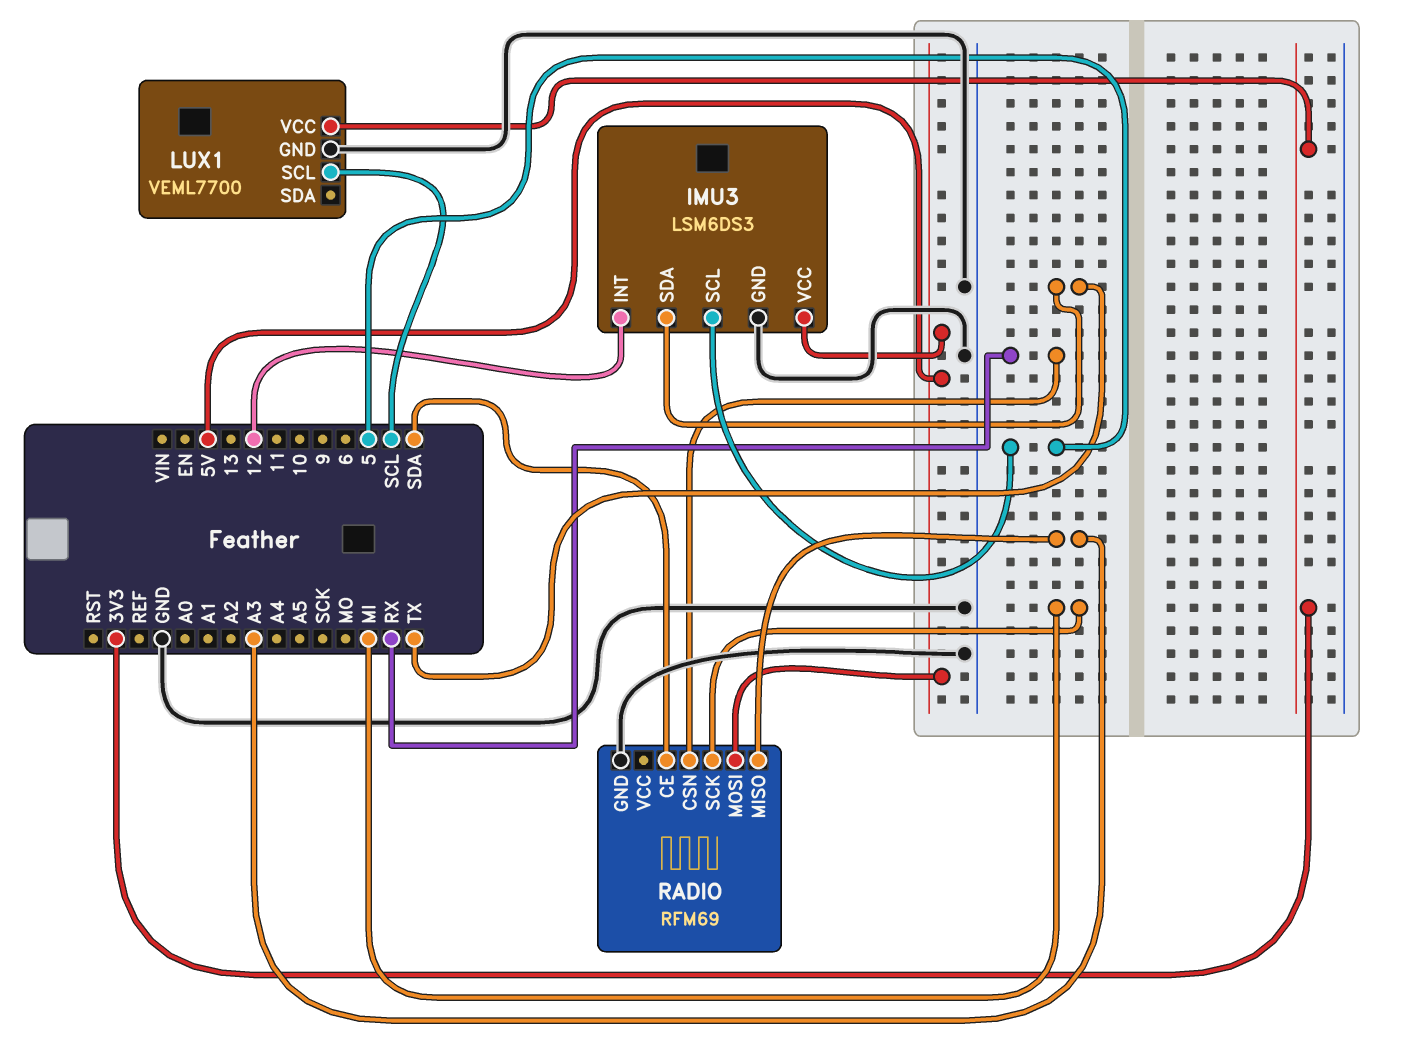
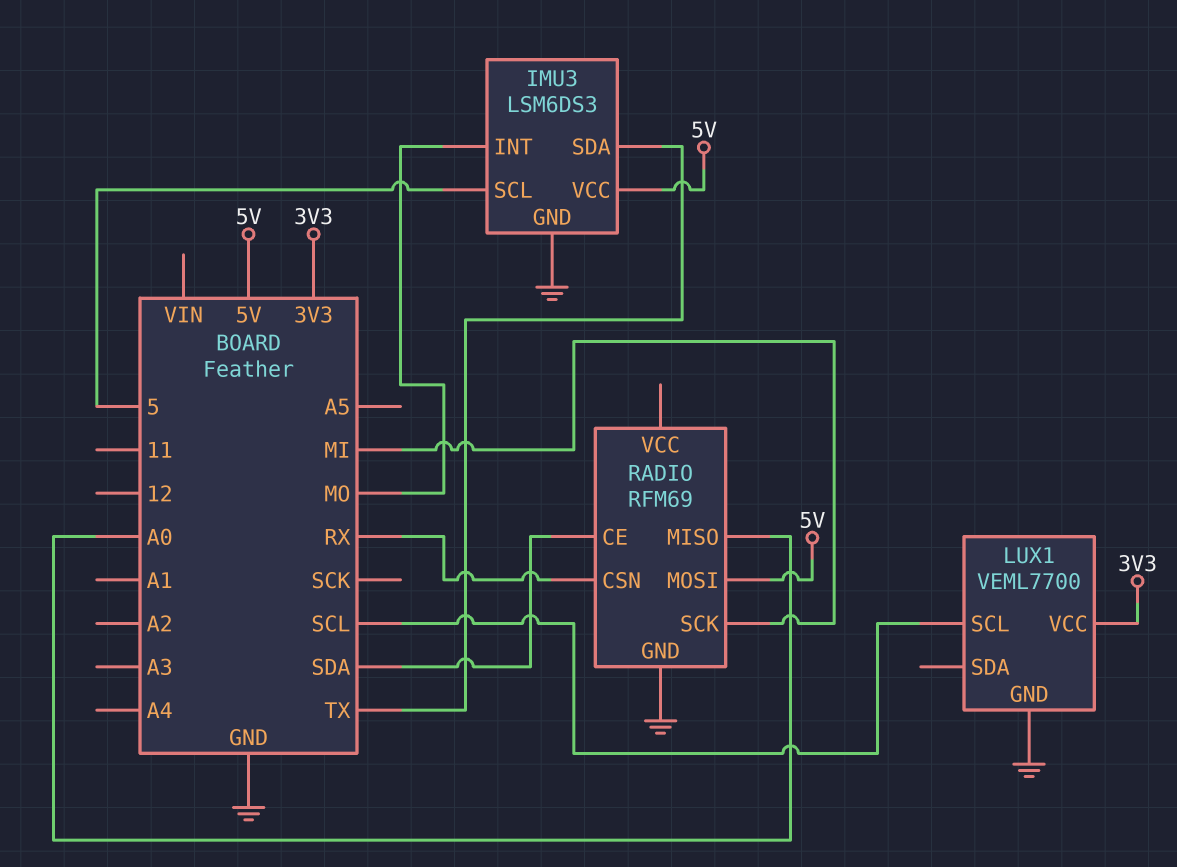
IMU3 pin INT: 12 -> MO
RADIO pin MISO: A3 -> A0

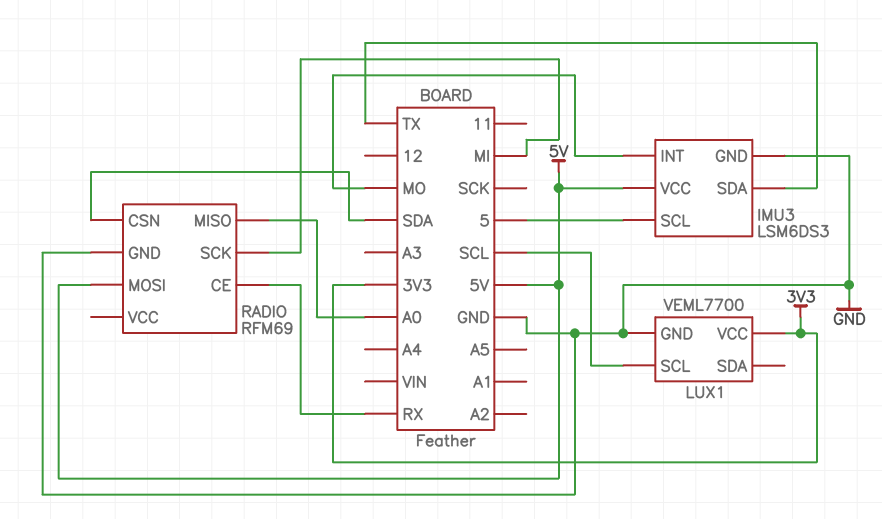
RADIO pin CE: SDA -> RX
RADIO pin CSN: RX -> SDA

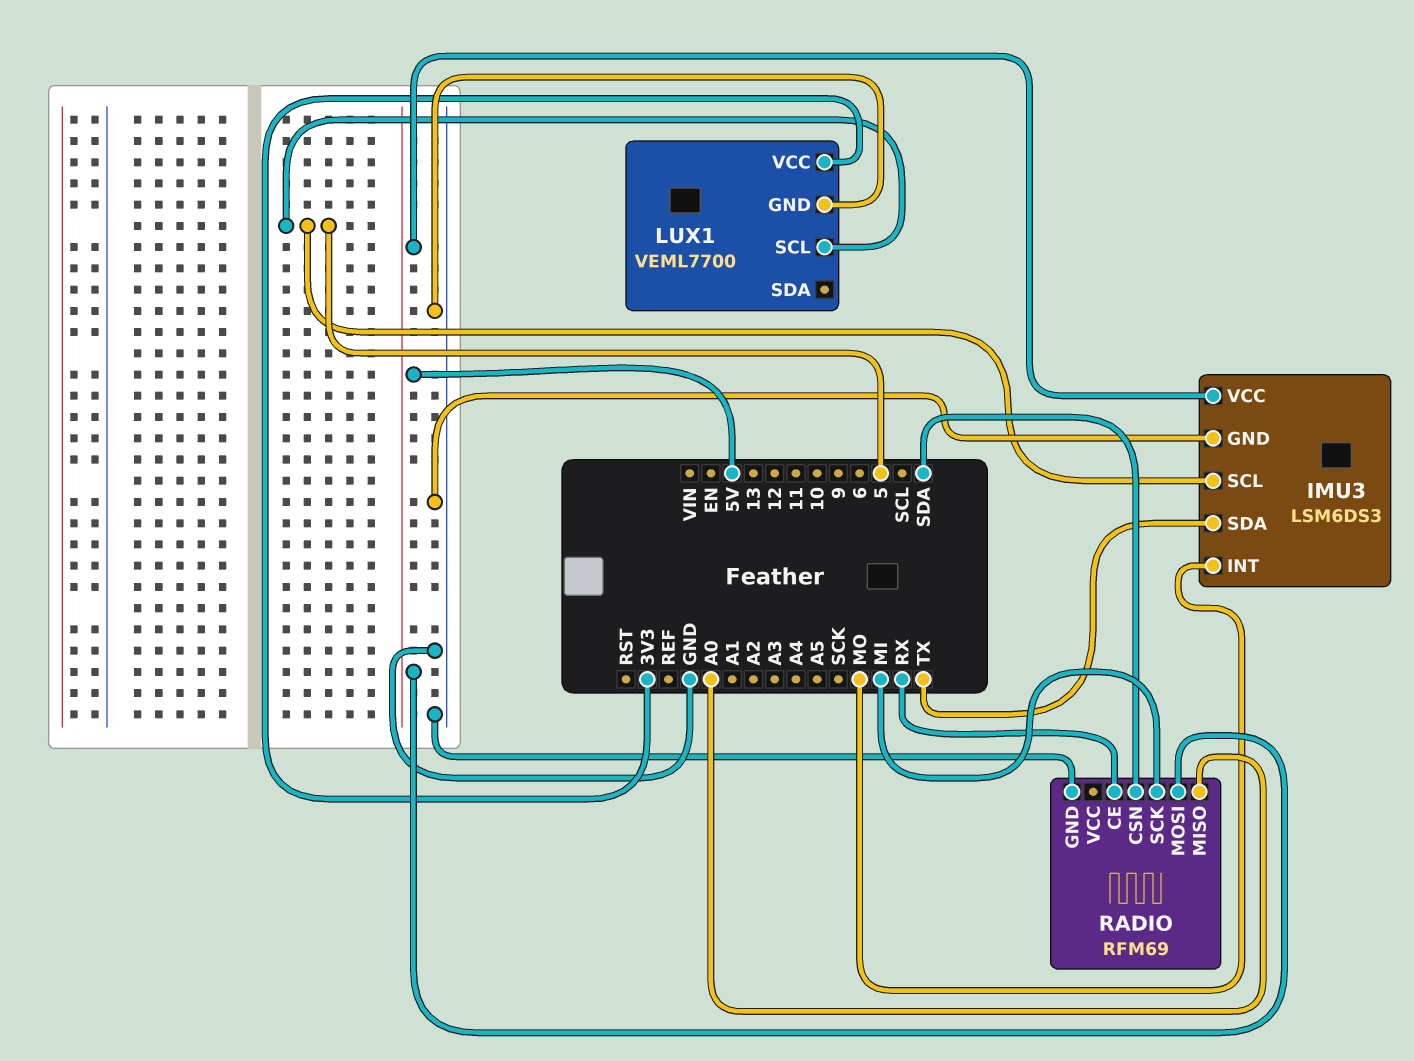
LUX1 pin SCL: SCL -> 5

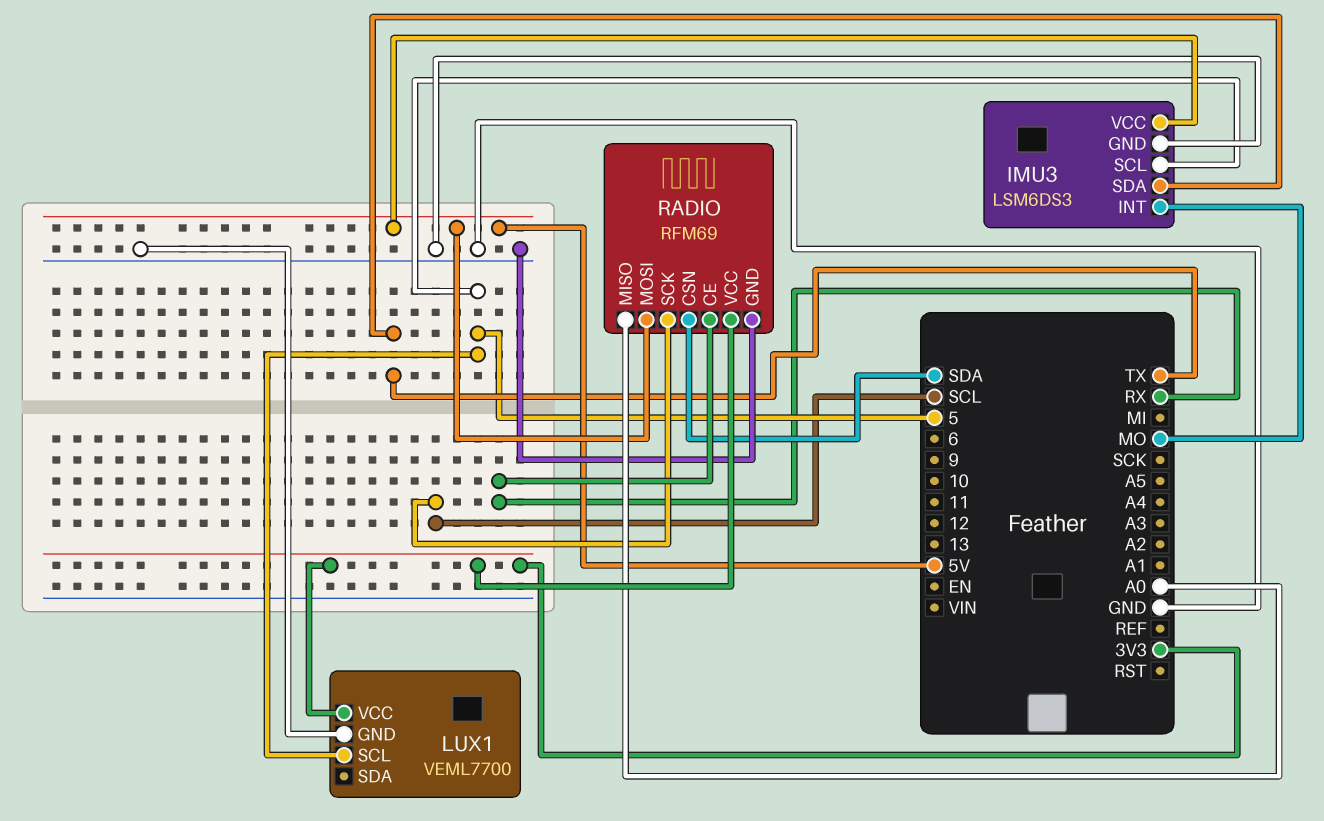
RADIO pin SCK: MI -> SCL
RADIO pin VCC: none -> 3V3

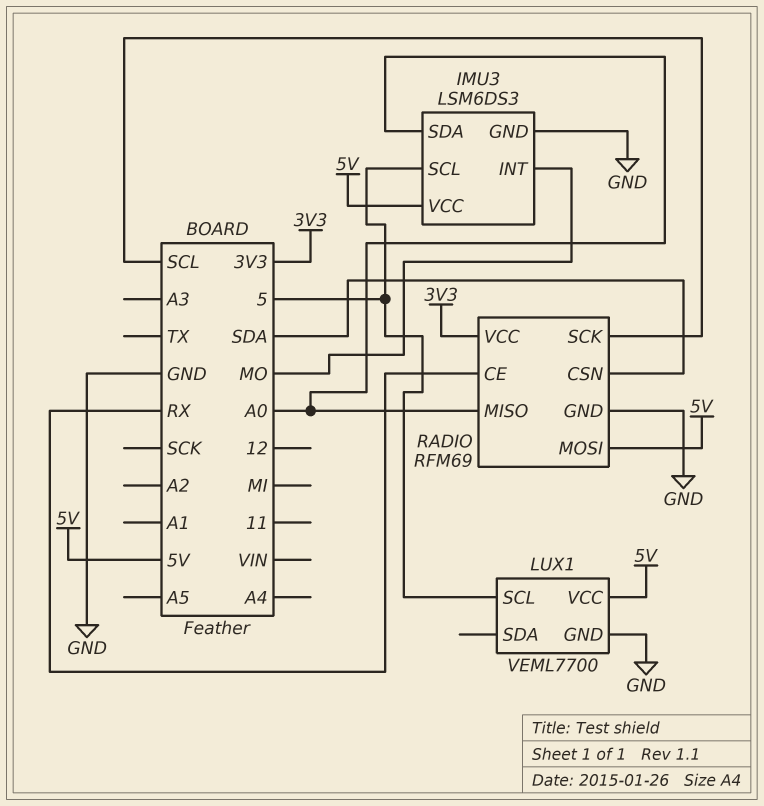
IMU3 pin SDA: TX -> A0
LUX1 pin VCC: 3V3 -> 5V

